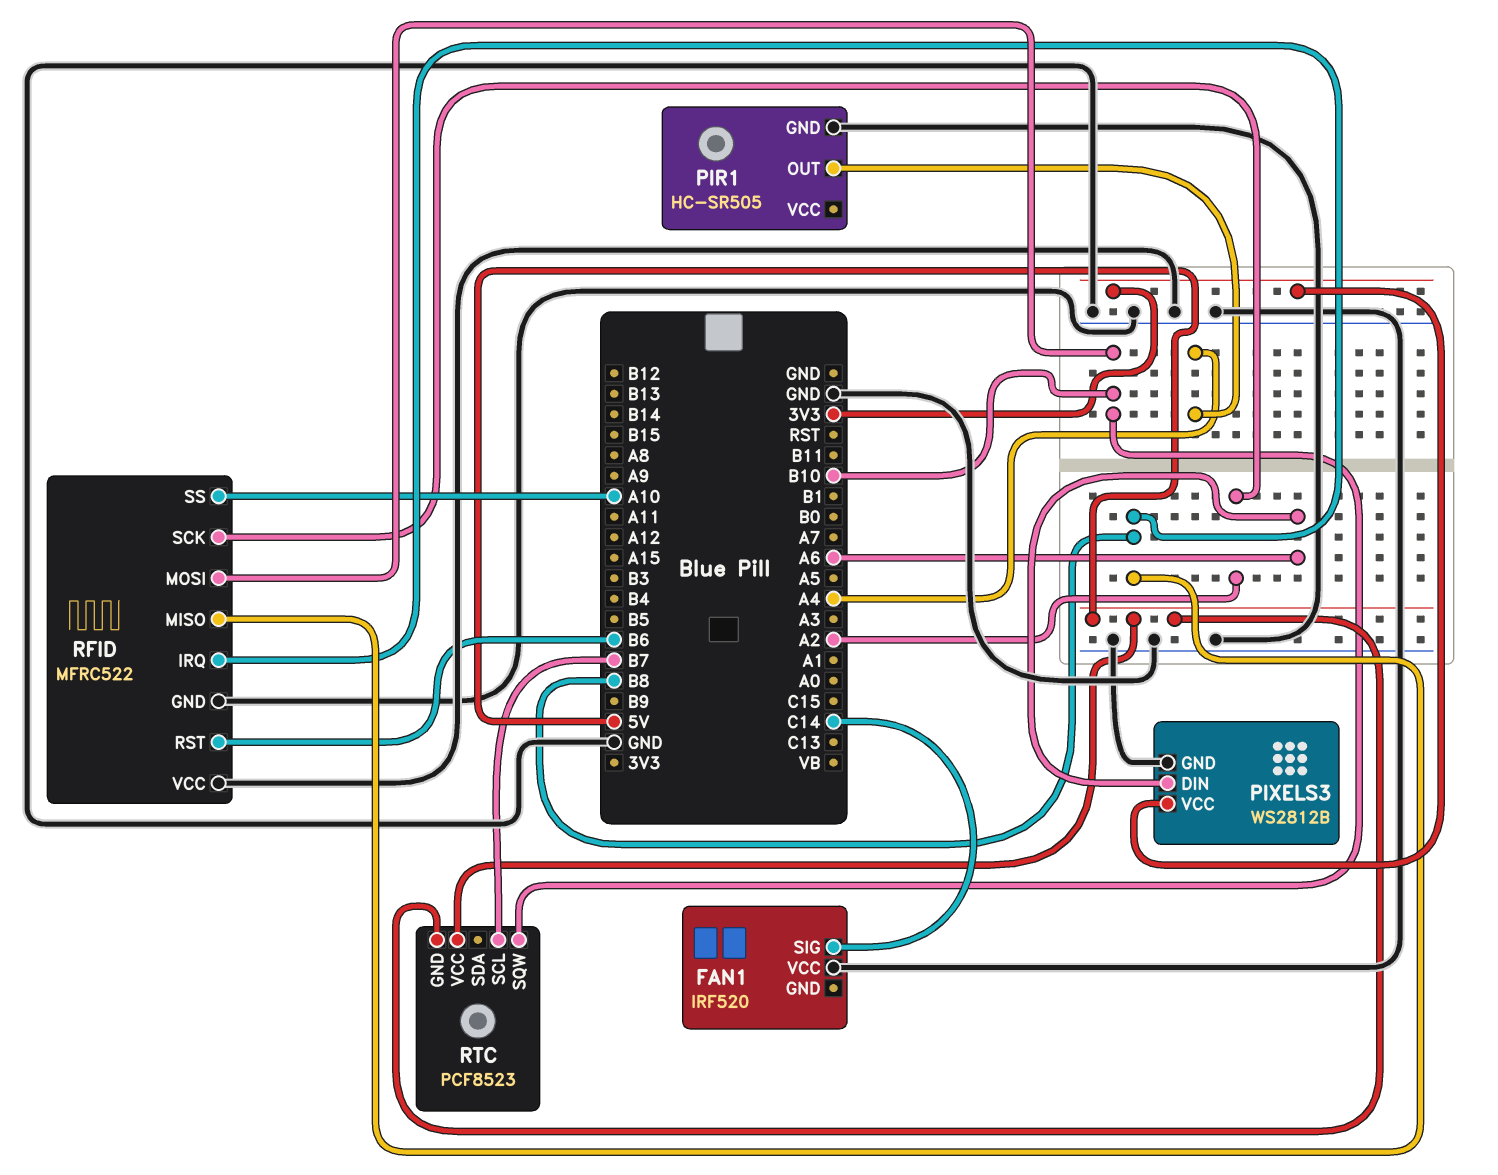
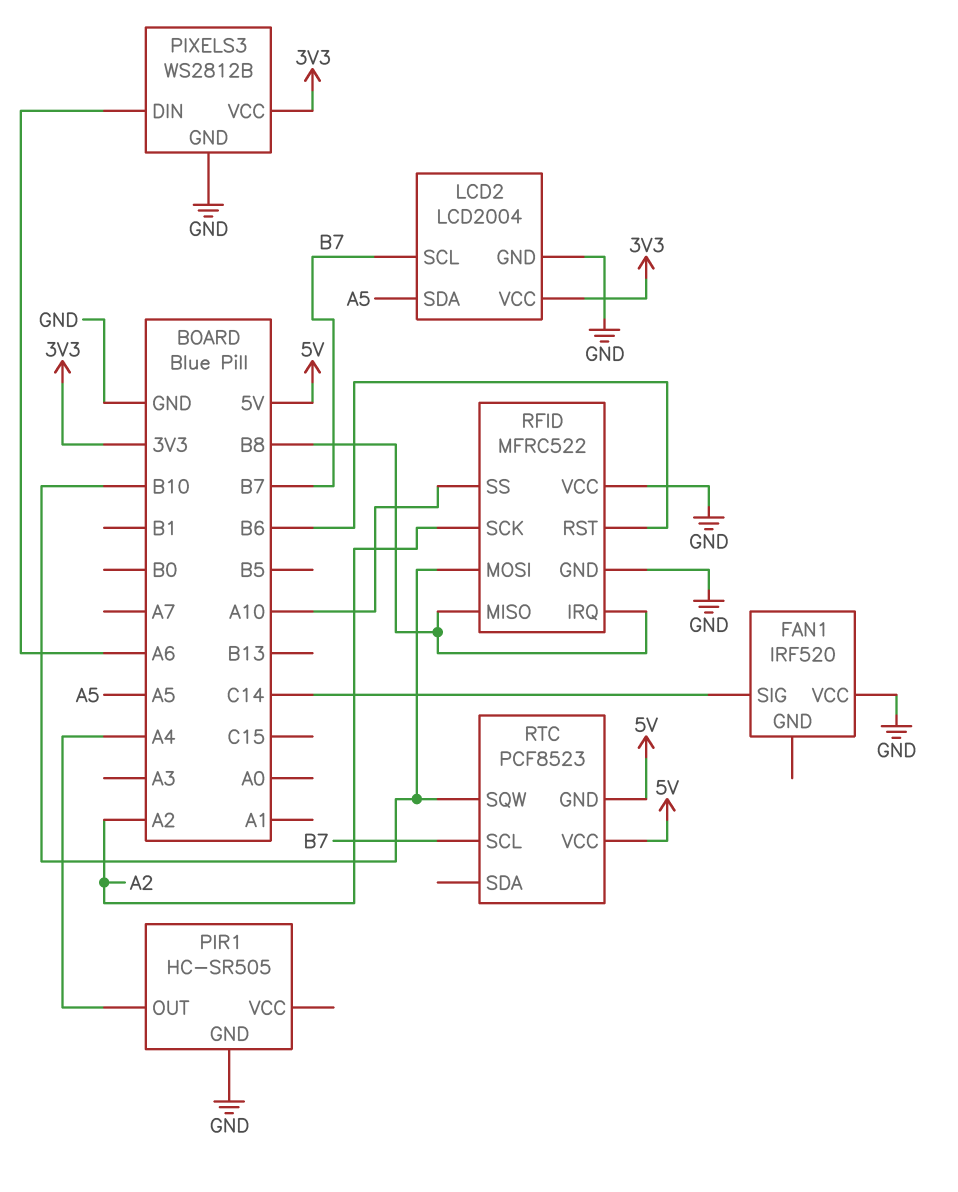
LCD2: none -> LCD2004
LCD2 pin GND: none -> GND
LCD2 pin SCL: none -> B7
LCD2 pin SDA: none -> A5
LCD2 pin VCC: none -> 3V3

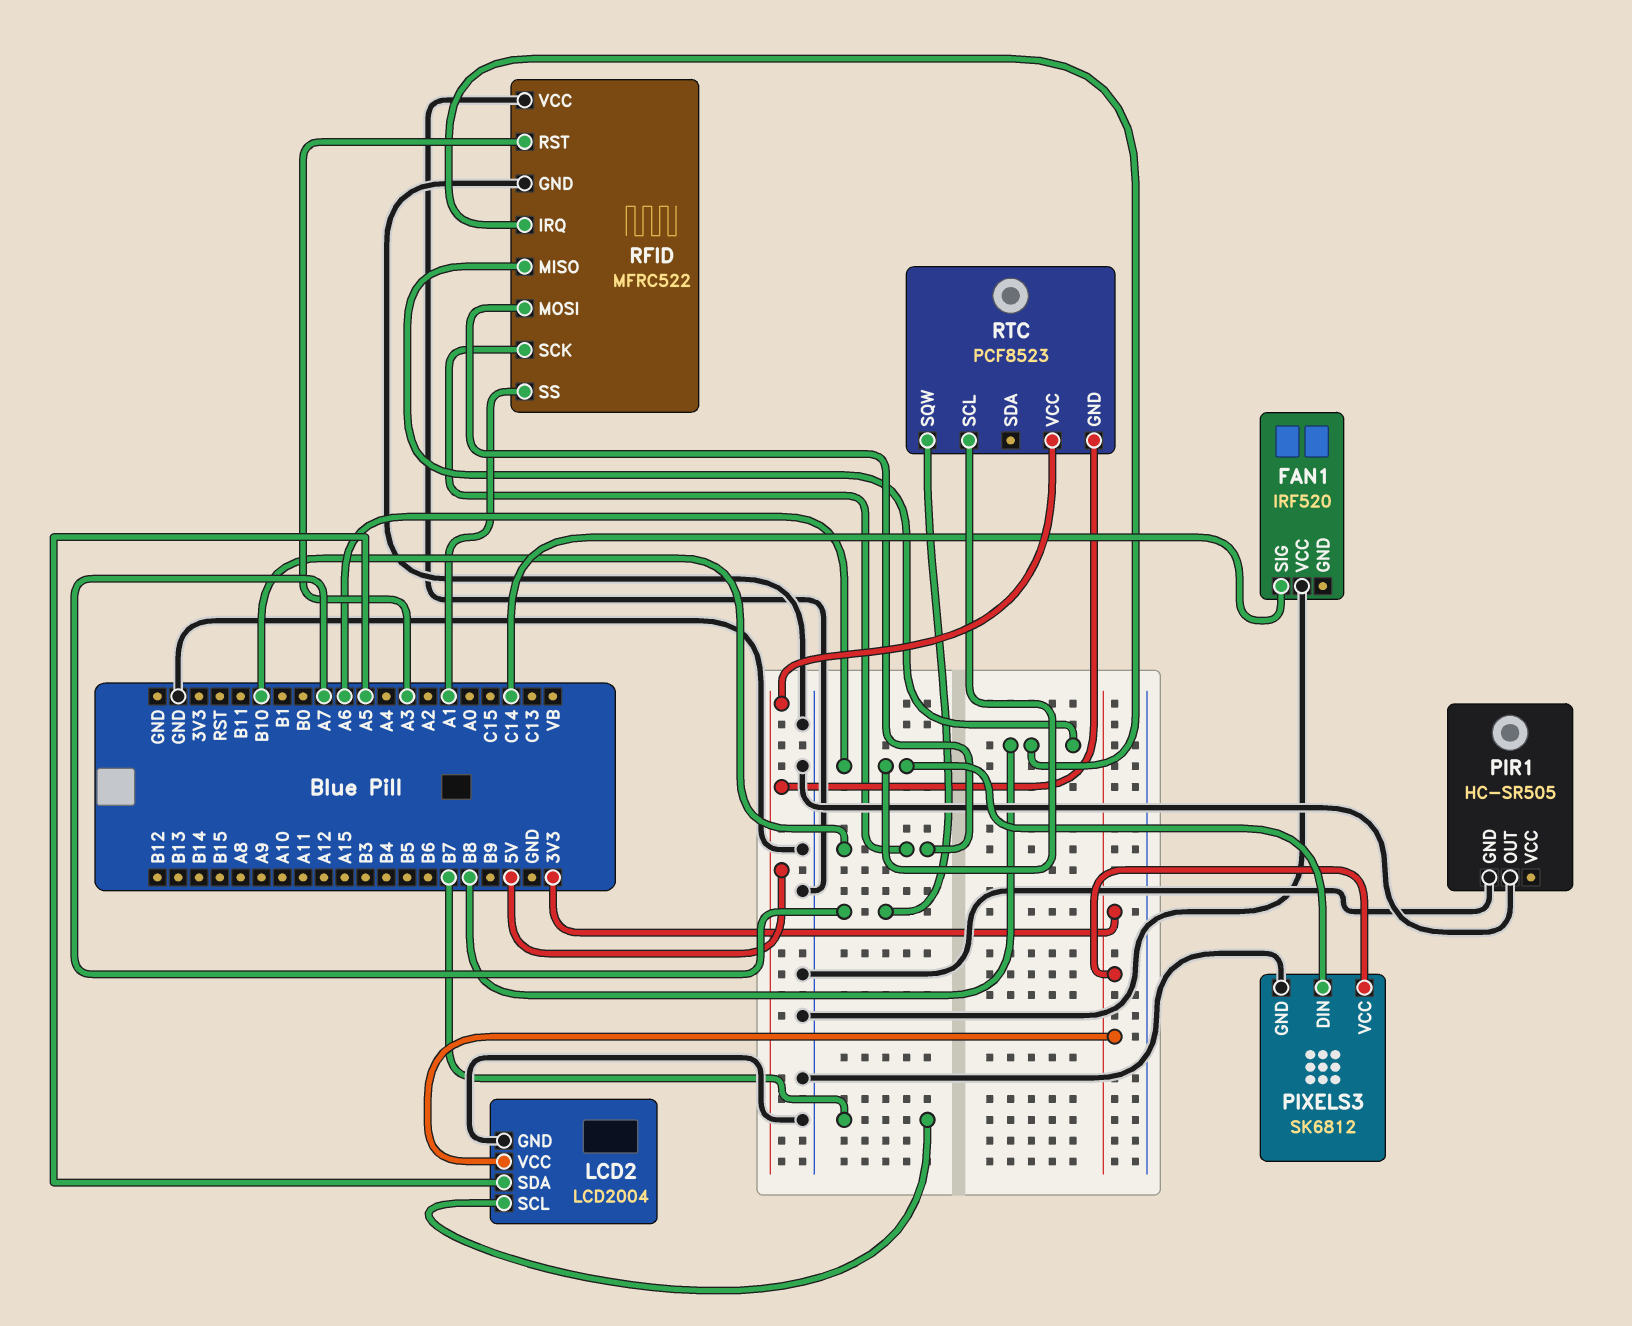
PIR1 pin OUT: A4 -> GND
PIXELS3: WS2812B -> SK6812
RFID pin RST: B6 -> A3
RFID pin SCK: A2 -> B10
RFID pin SS: A10 -> A1
RTC pin SCL: B7 -> A6
RTC pin SQW: B10 -> A7

